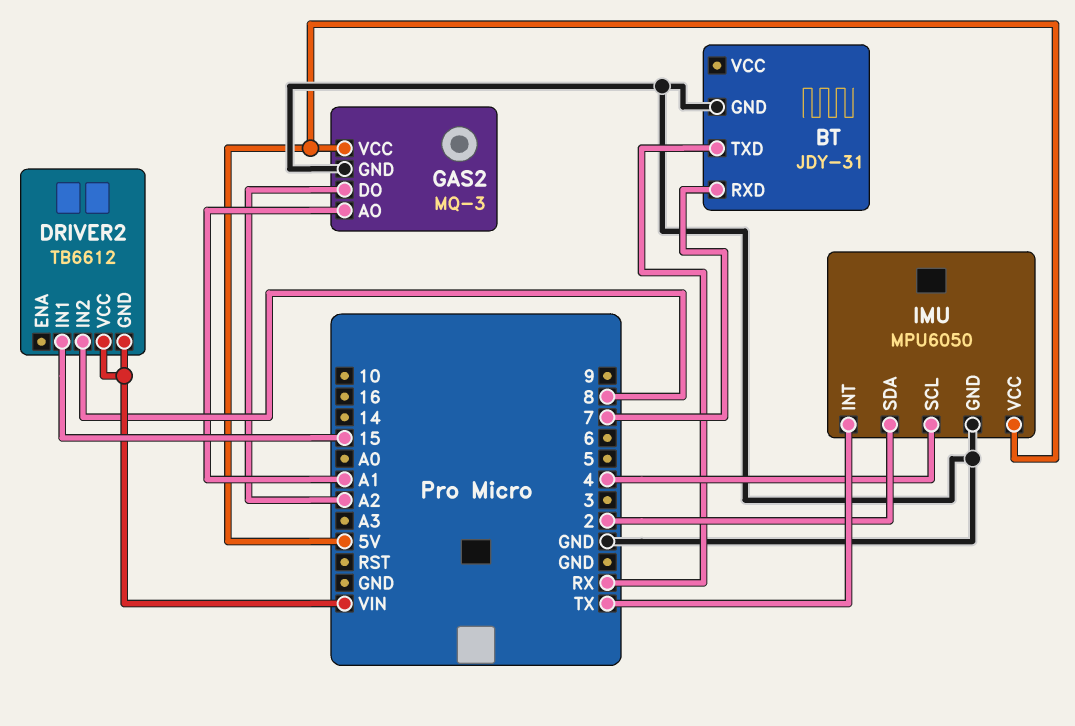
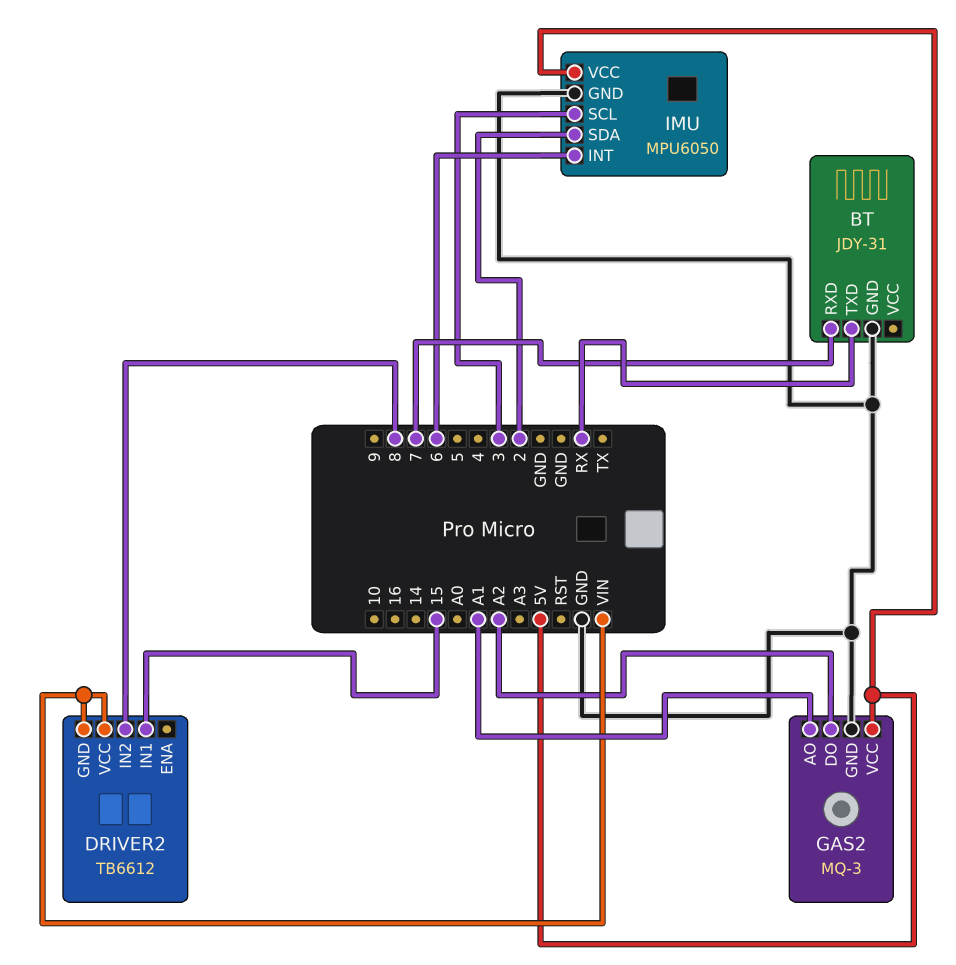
IMU pin INT: TX -> 6
IMU pin SCL: 4 -> 3

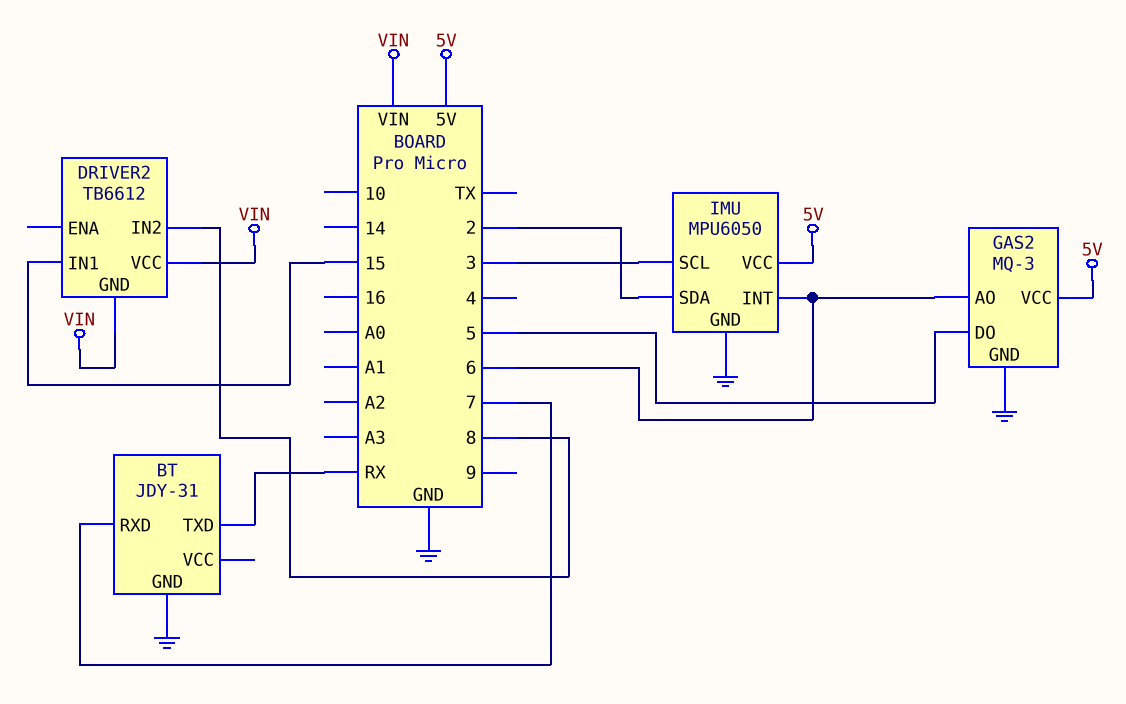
GAS2 pin AO: A1 -> 6
GAS2 pin DO: A2 -> 5

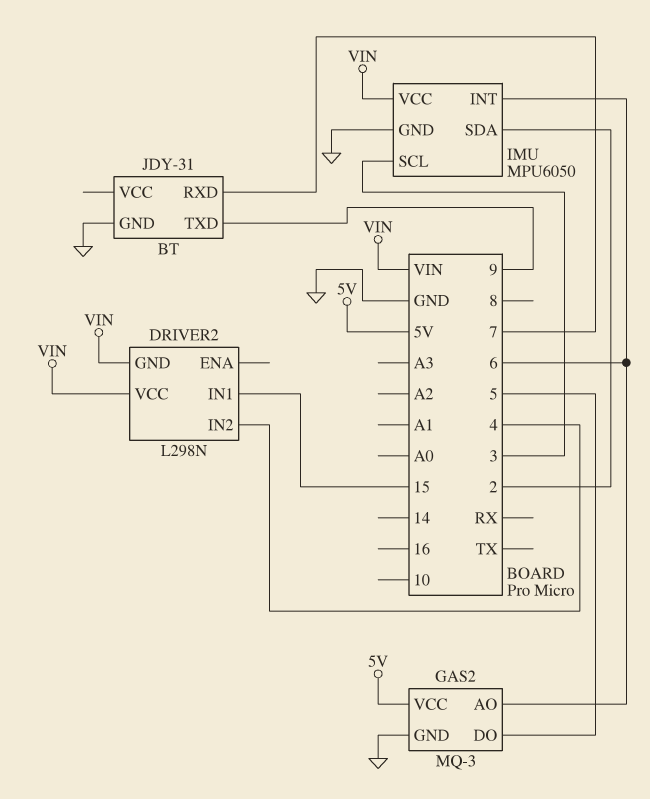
BT pin TXD: RX -> 9
DRIVER2: TB6612 -> L298N
DRIVER2 pin IN2: 8 -> 4
IMU pin VCC: 5V -> VIN

